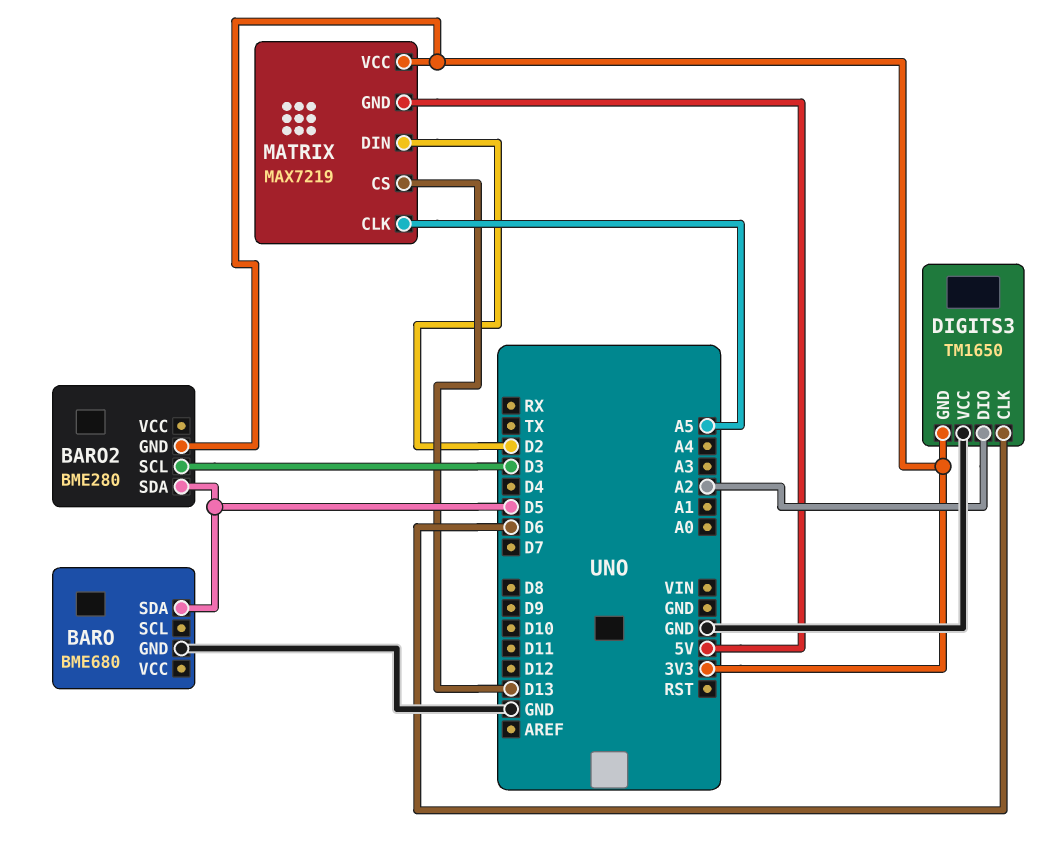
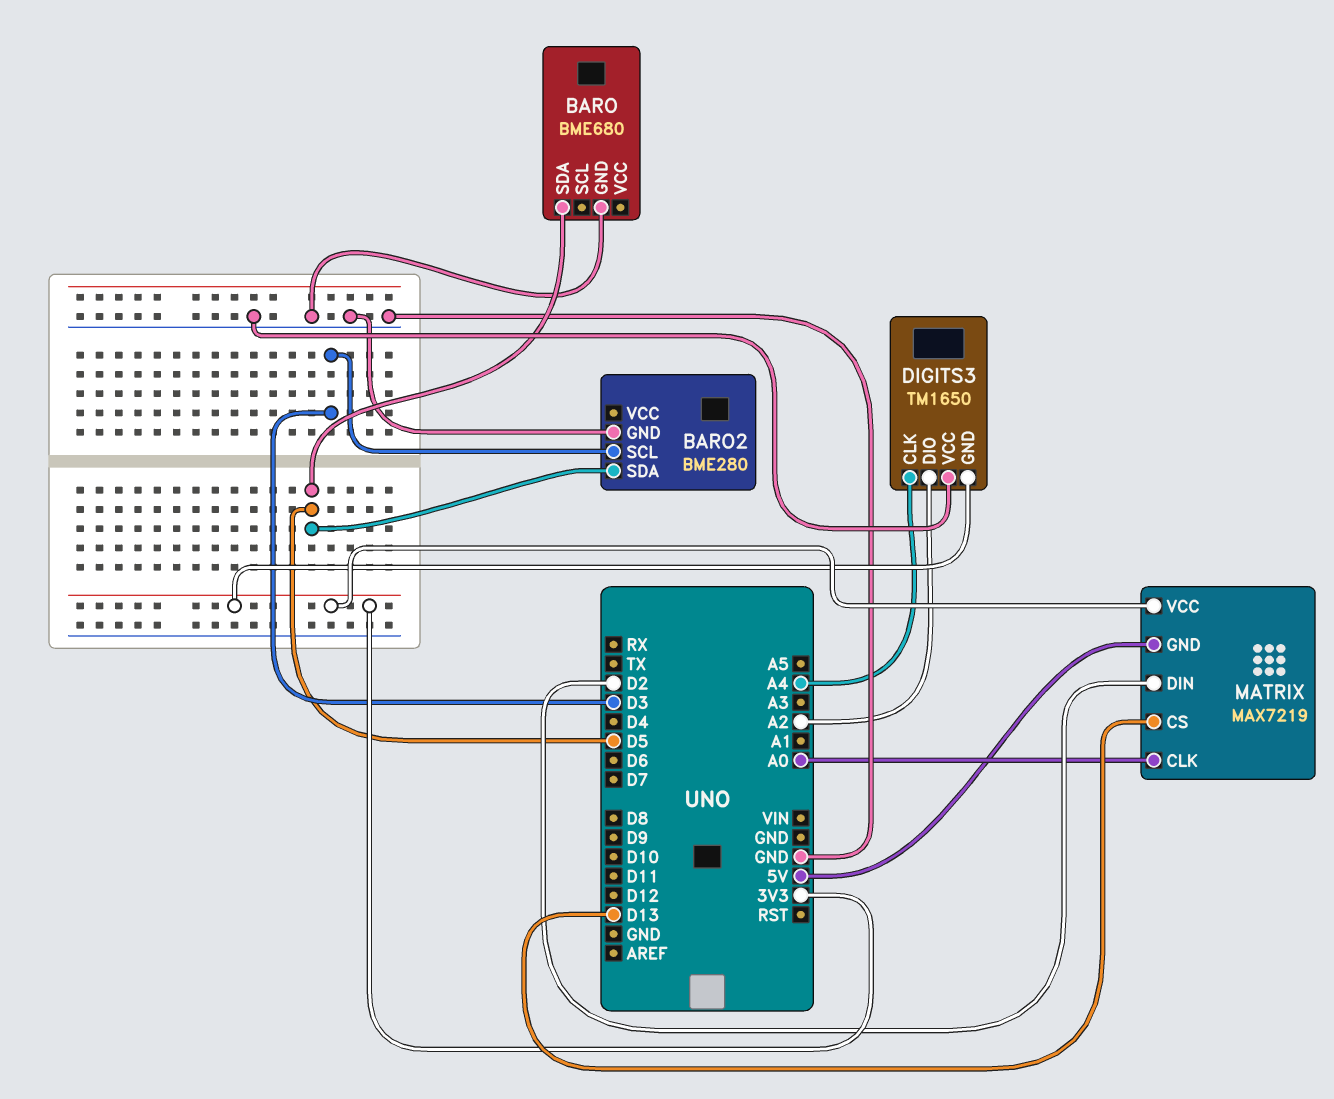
BARO2 pin GND: 3V3 -> GND
DIGITS3 pin CLK: D6 -> A4
MATRIX pin CLK: A5 -> A0

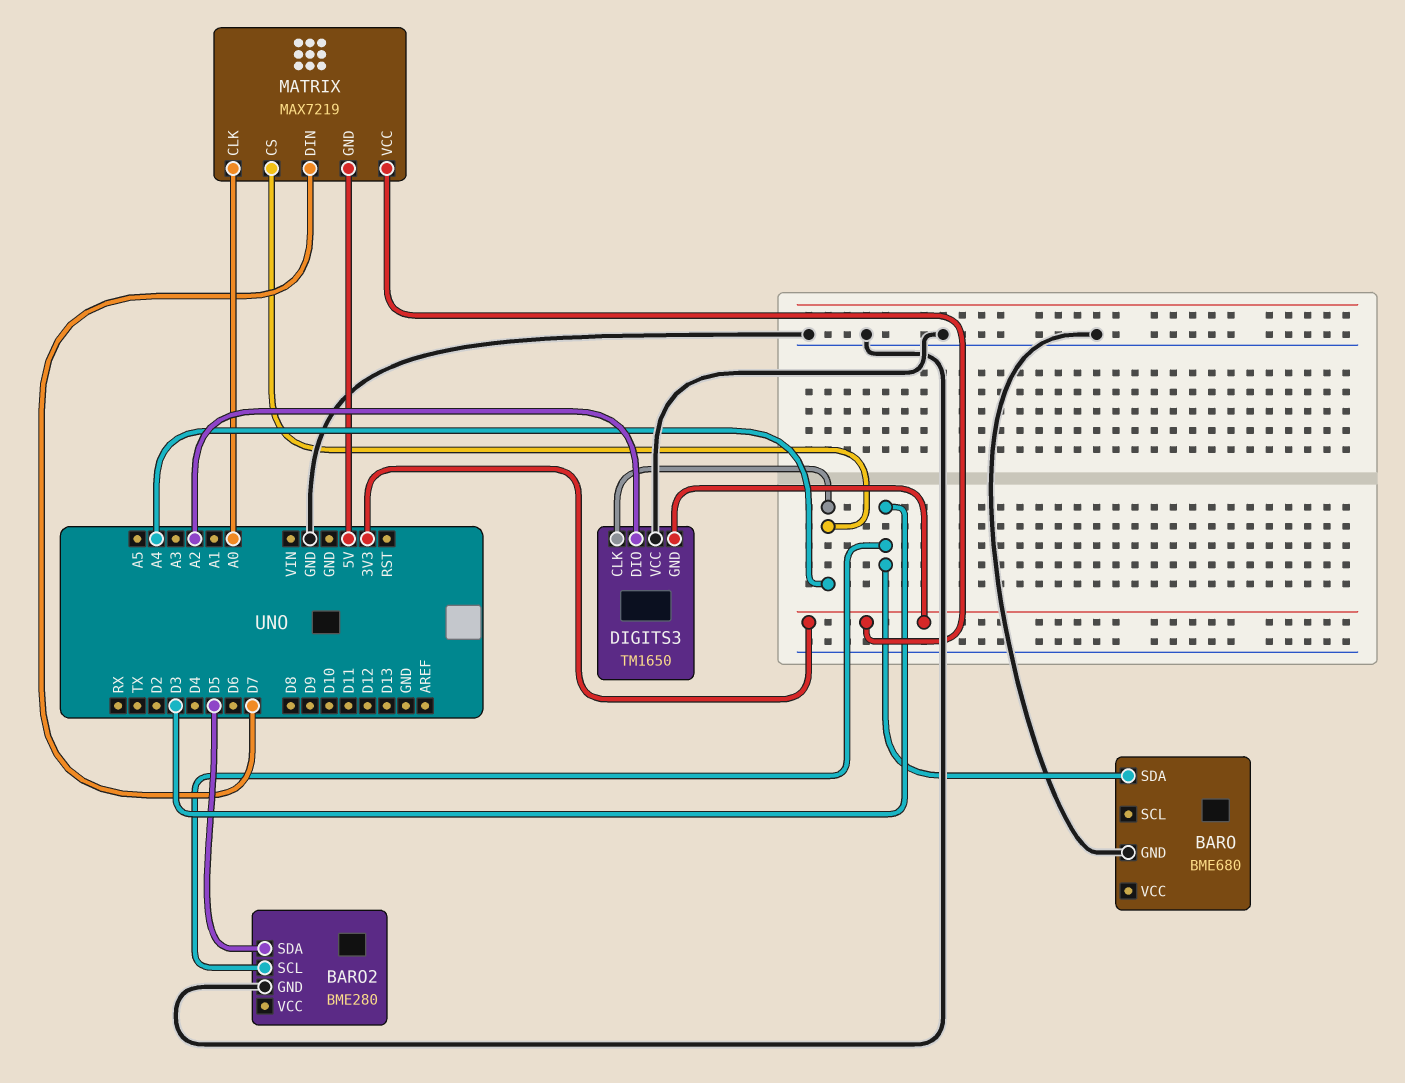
BARO pin SDA: D5 -> D3
MATRIX pin CS: D13 -> A4
MATRIX pin DIN: D2 -> D7

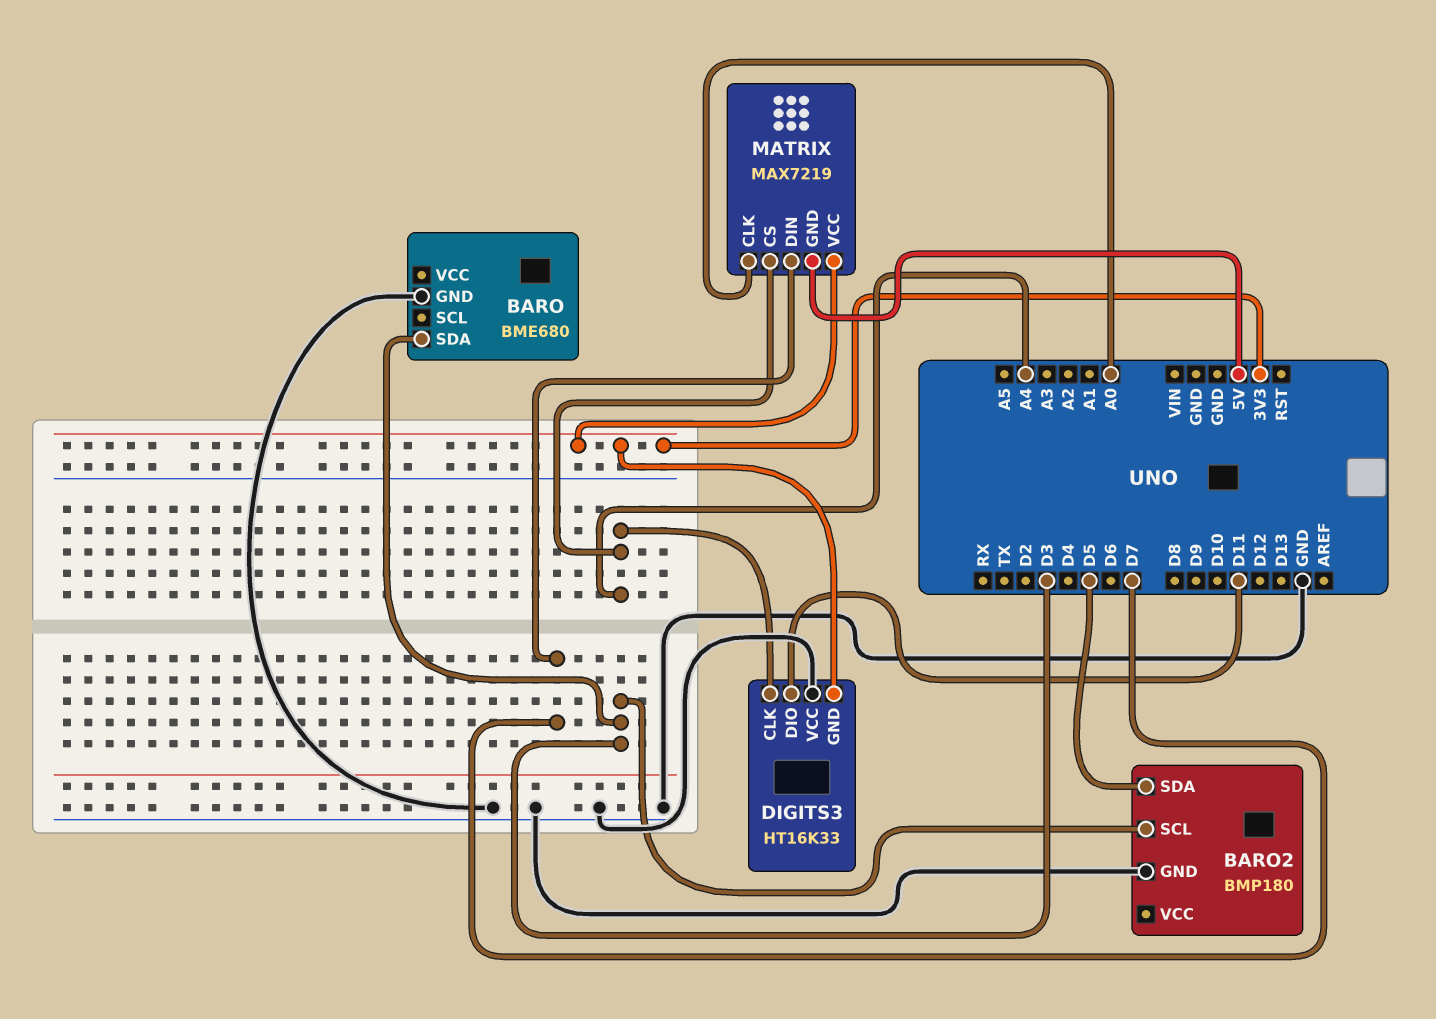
BARO2: BME280 -> BMP180
DIGITS3: TM1650 -> HT16K33
DIGITS3 pin DIO: A2 -> D11

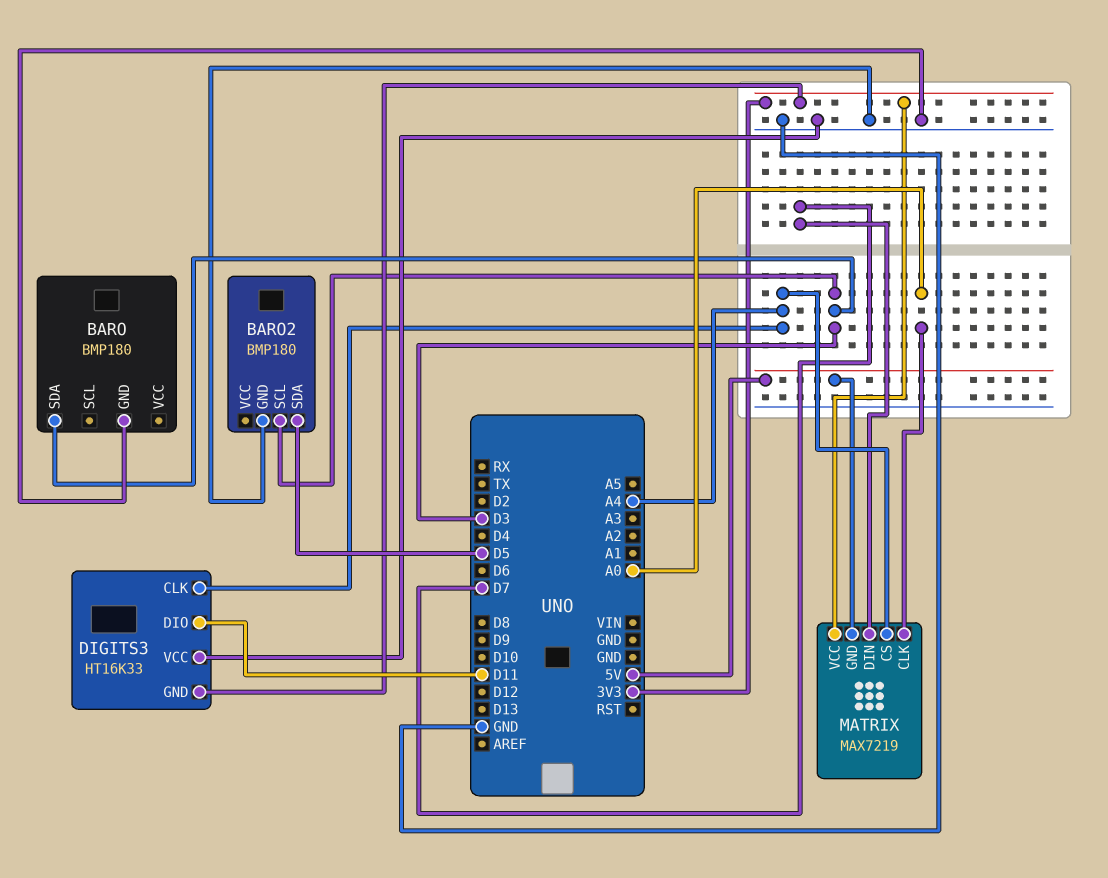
BARO: BME680 -> BMP180

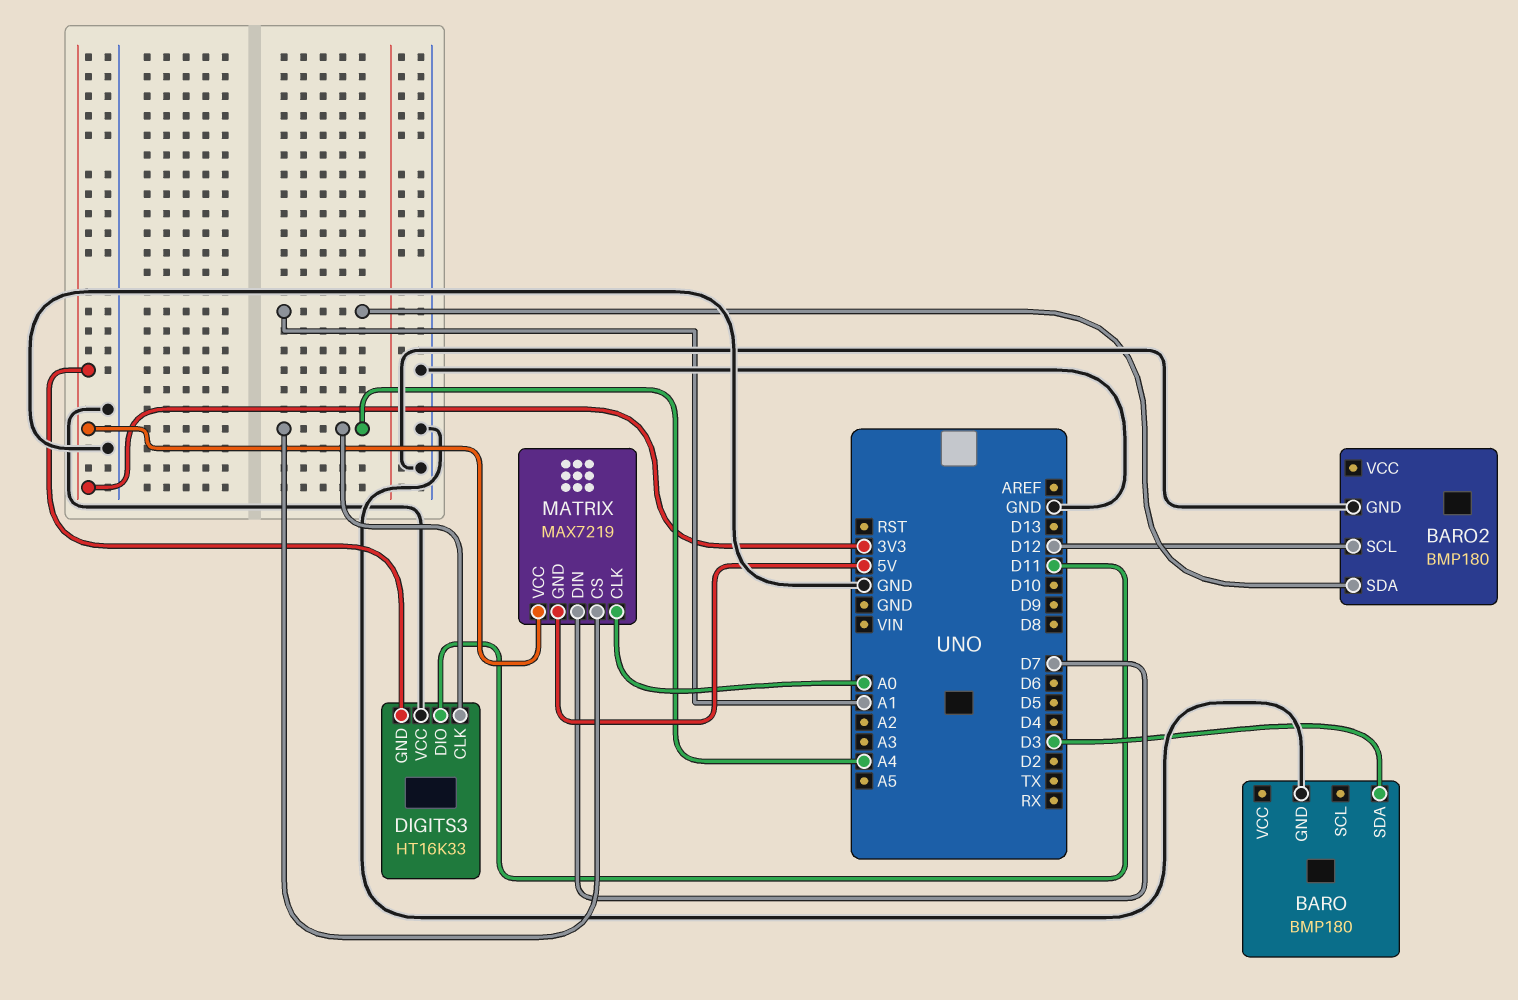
BARO2 pin SCL: D3 -> D12
BARO2 pin SDA: D5 -> A1

